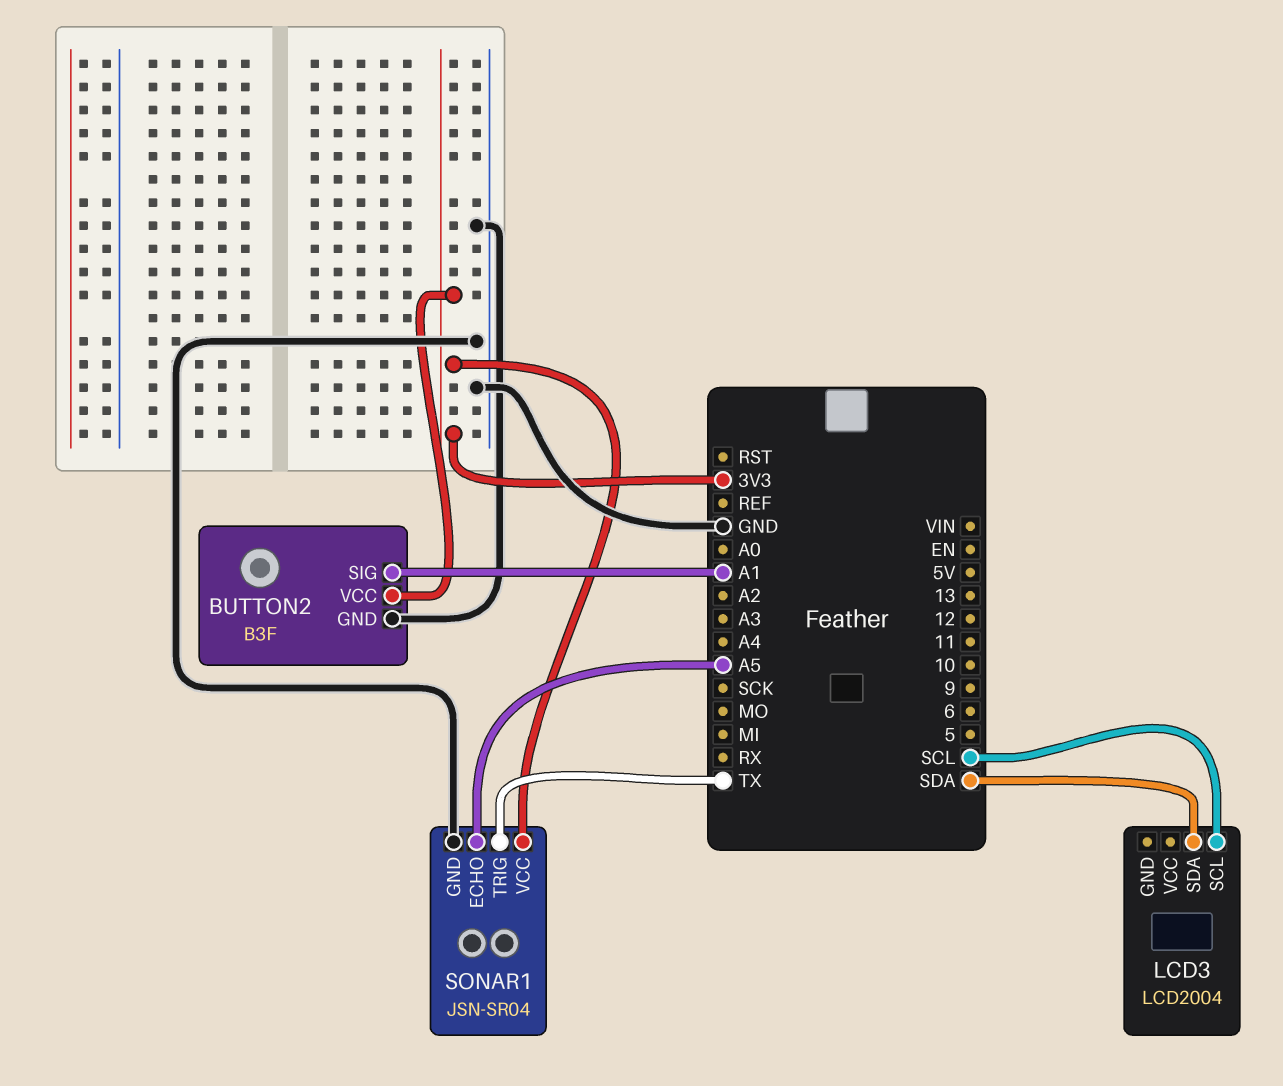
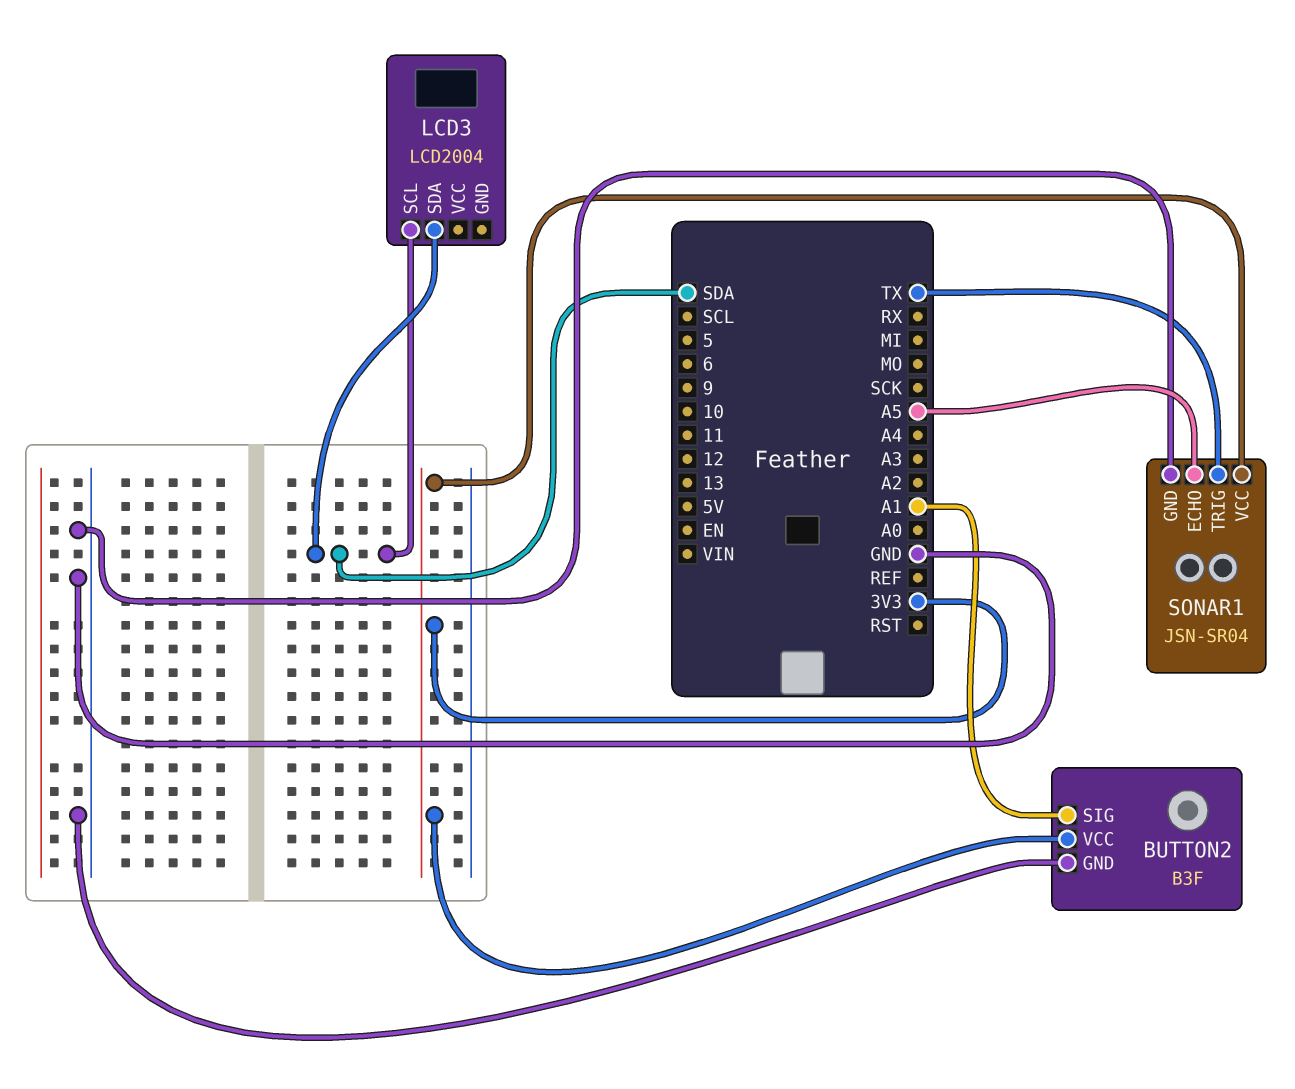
LCD3 pin SCL: SCL -> SDA

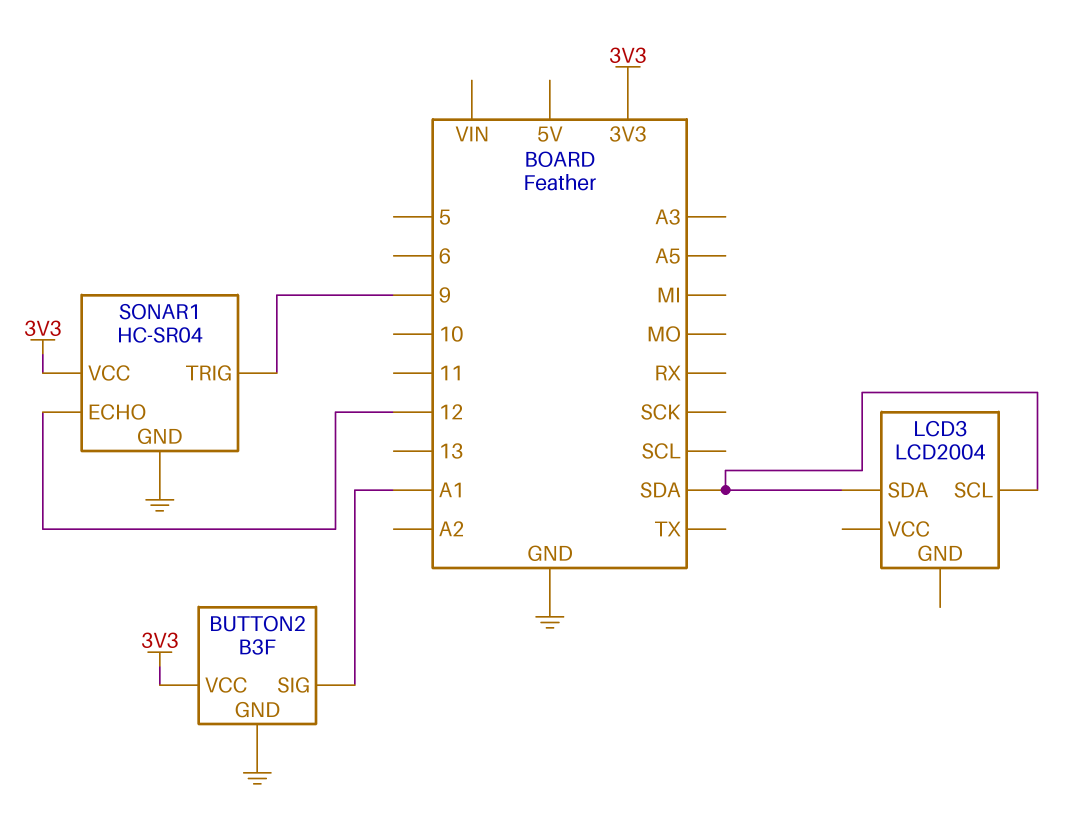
SONAR1: JSN-SR04 -> HC-SR04
SONAR1 pin ECHO: A5 -> 12
SONAR1 pin TRIG: TX -> 9

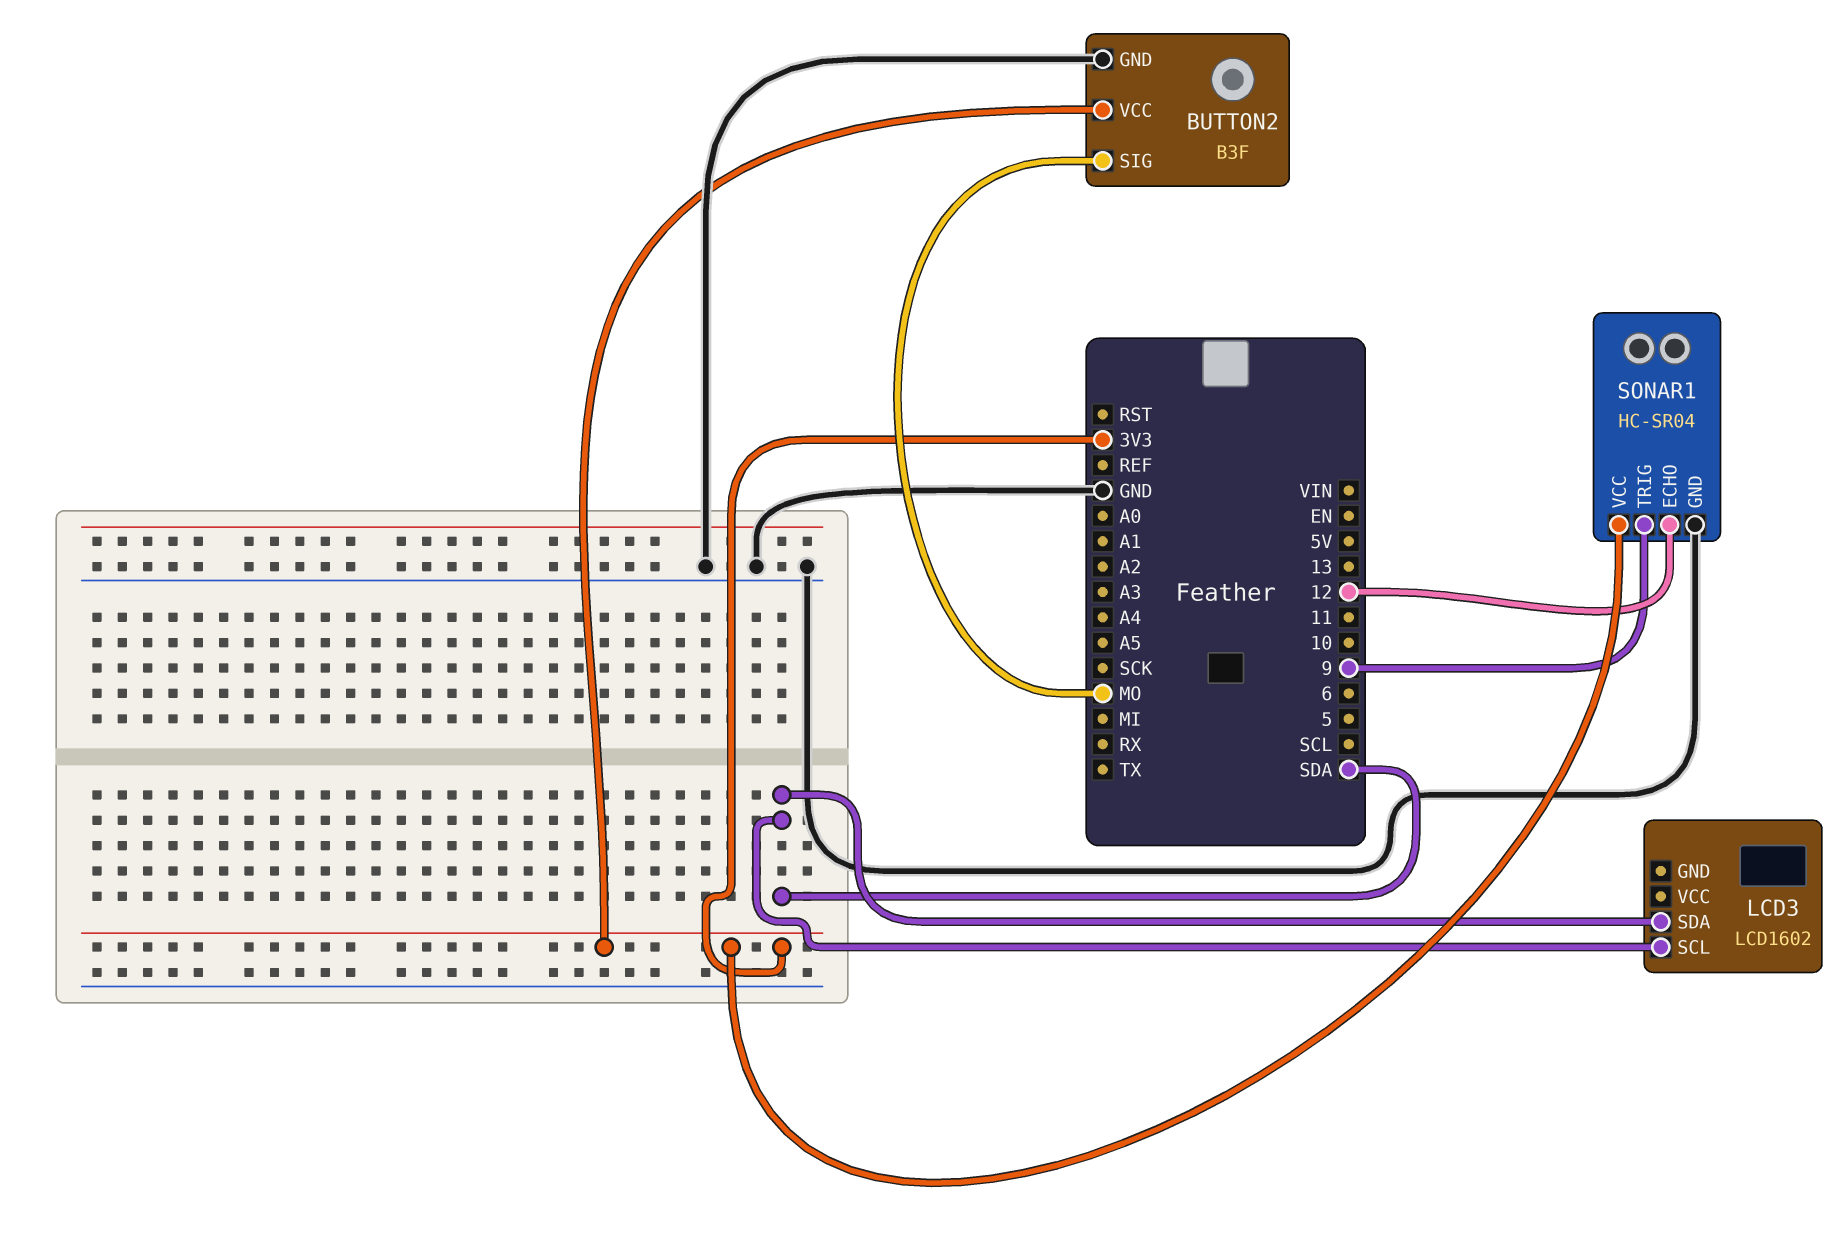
BUTTON2 pin SIG: A1 -> MO
LCD3: LCD2004 -> LCD1602

